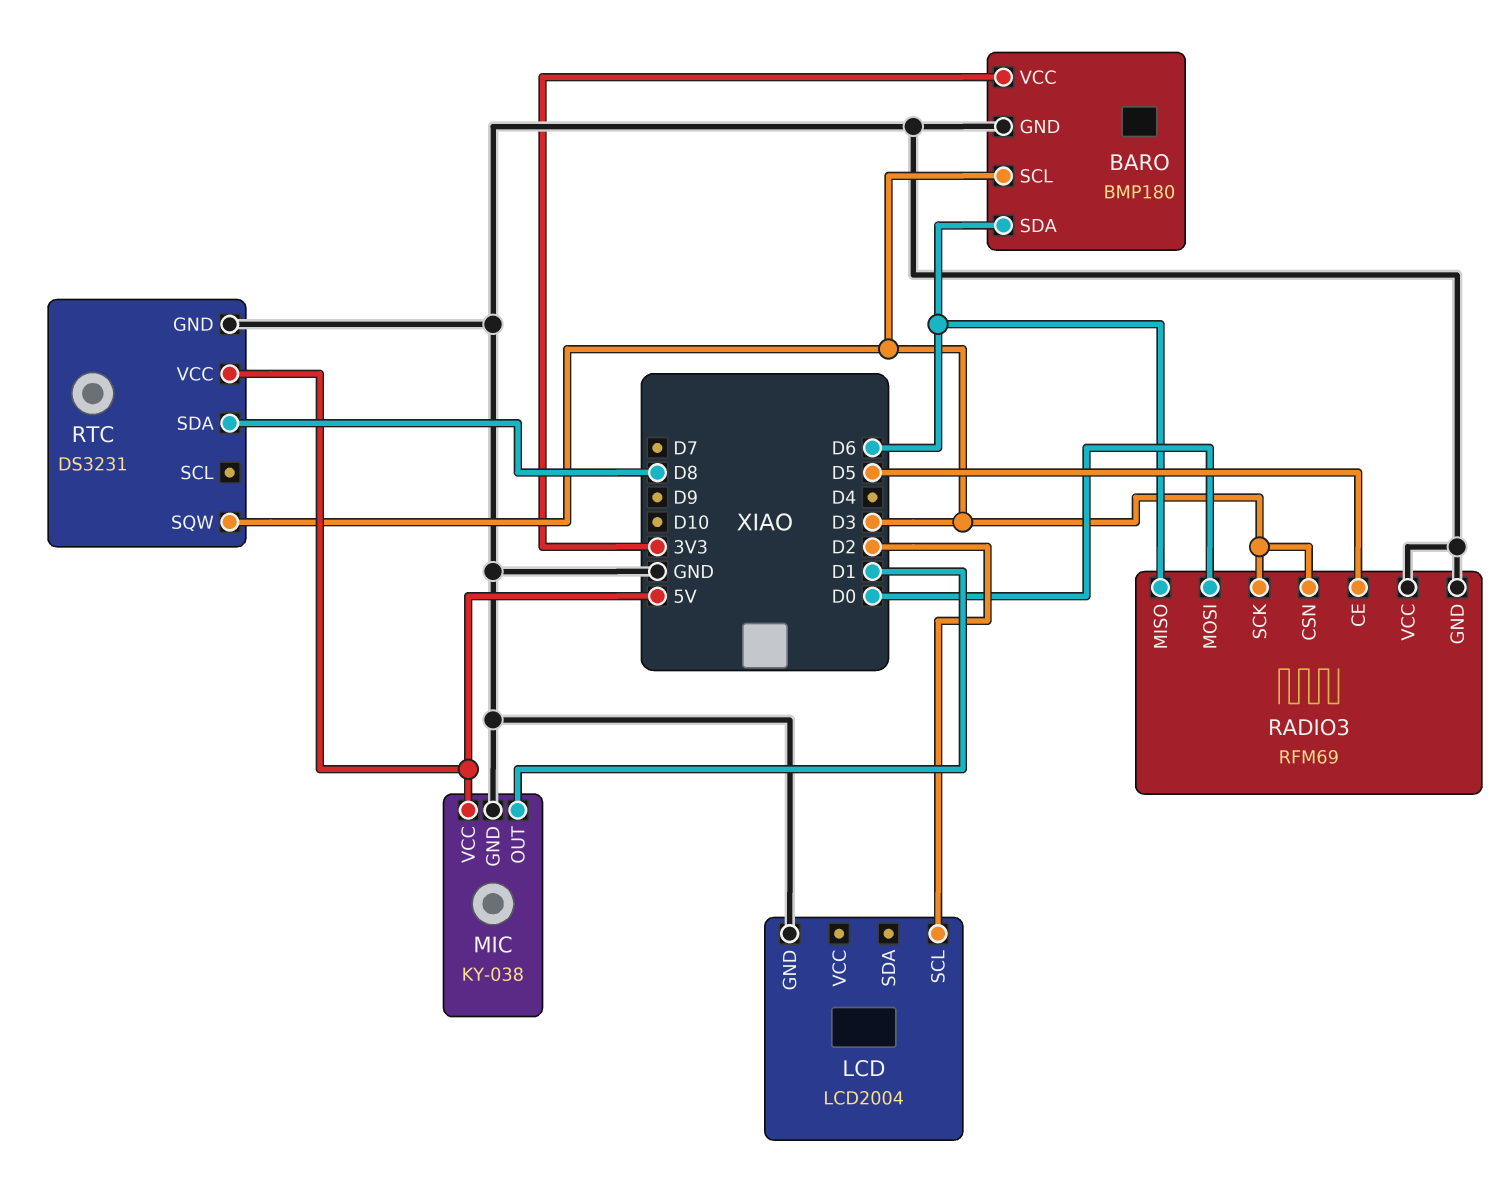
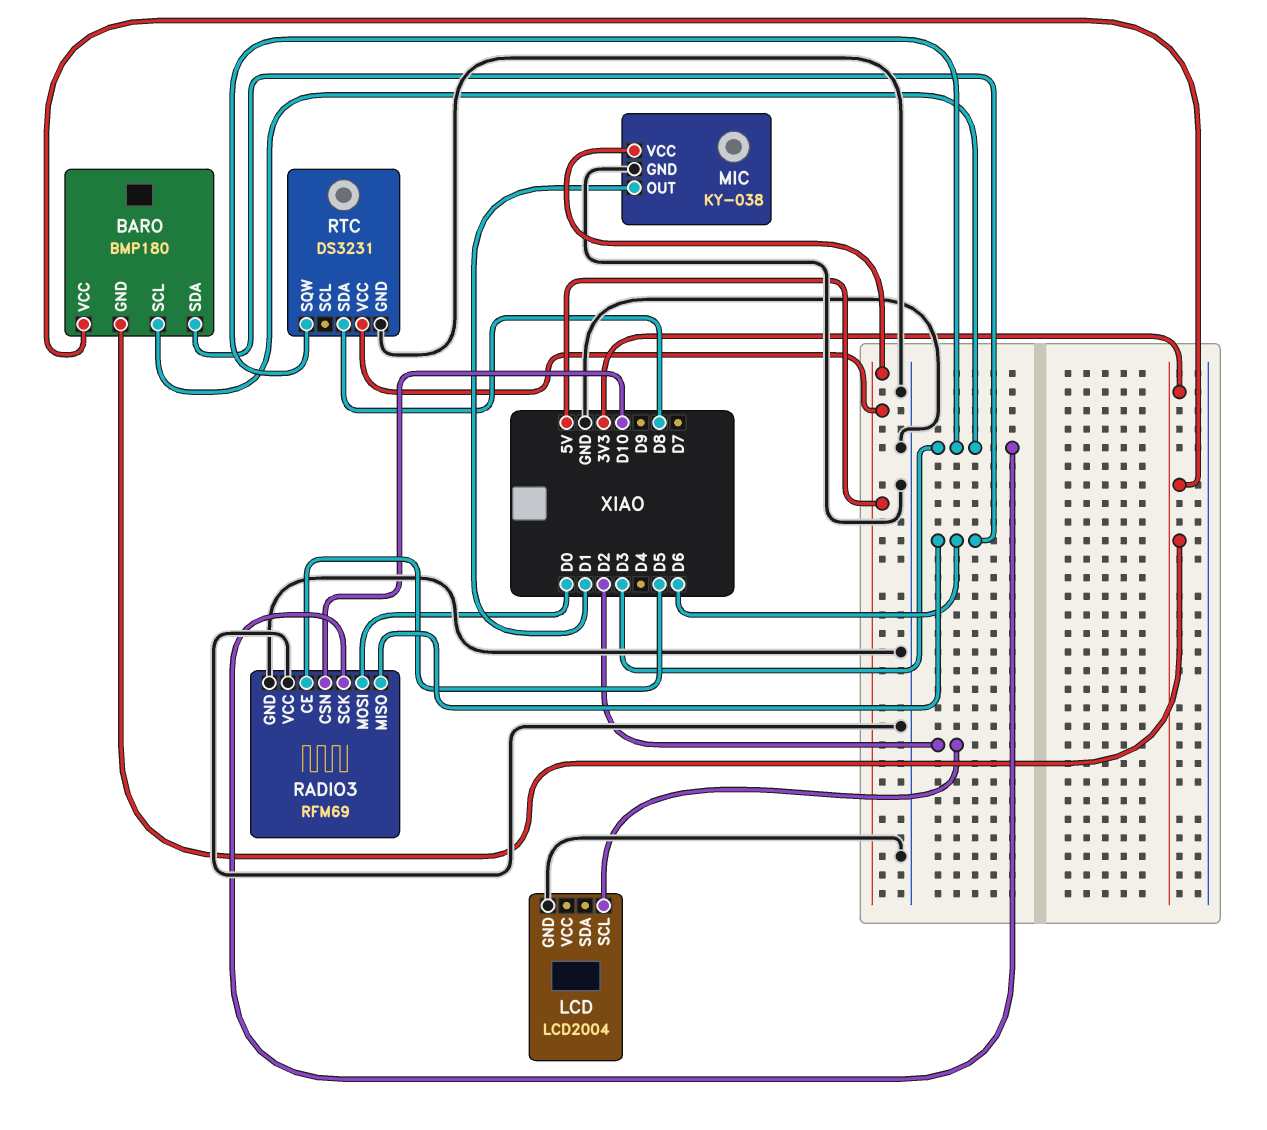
BARO pin GND: GND -> 3V3
RADIO3 pin CSN: D3 -> D10

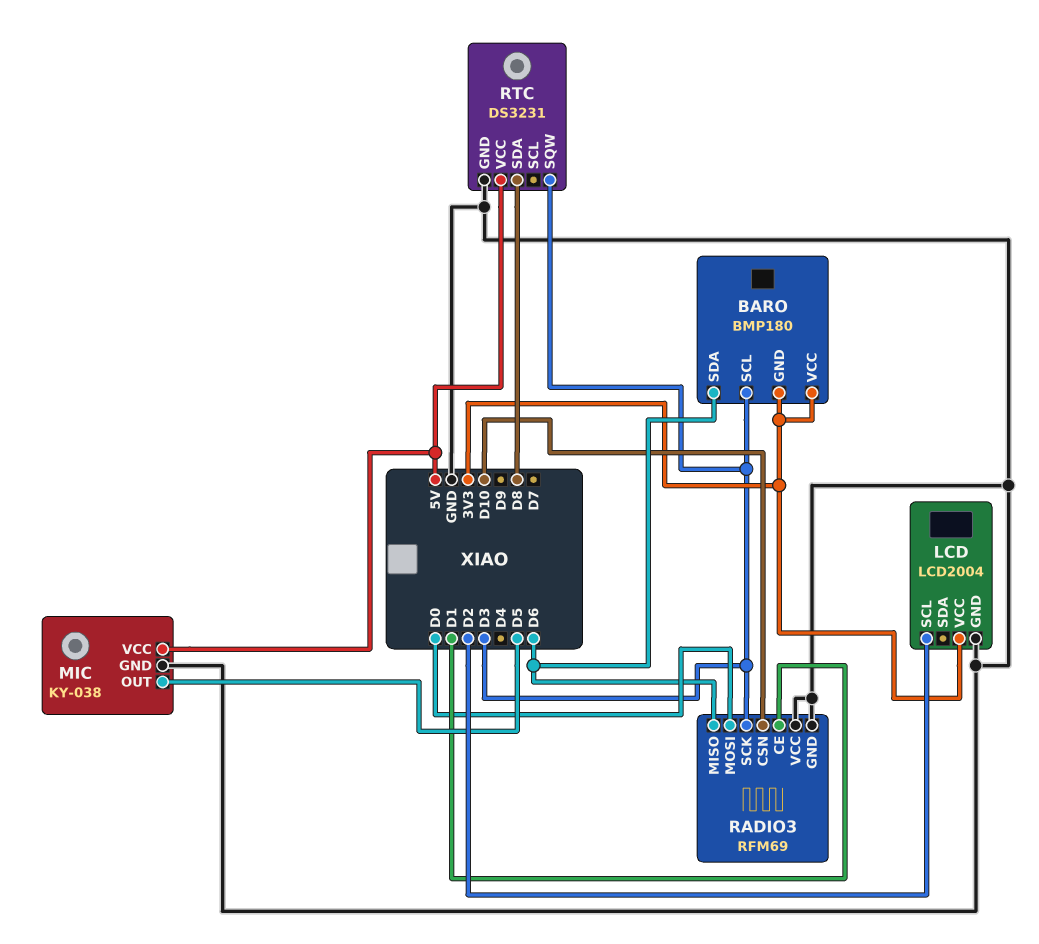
LCD pin VCC: none -> 3V3
MIC pin OUT: D1 -> D5
RADIO3 pin CE: D5 -> D1

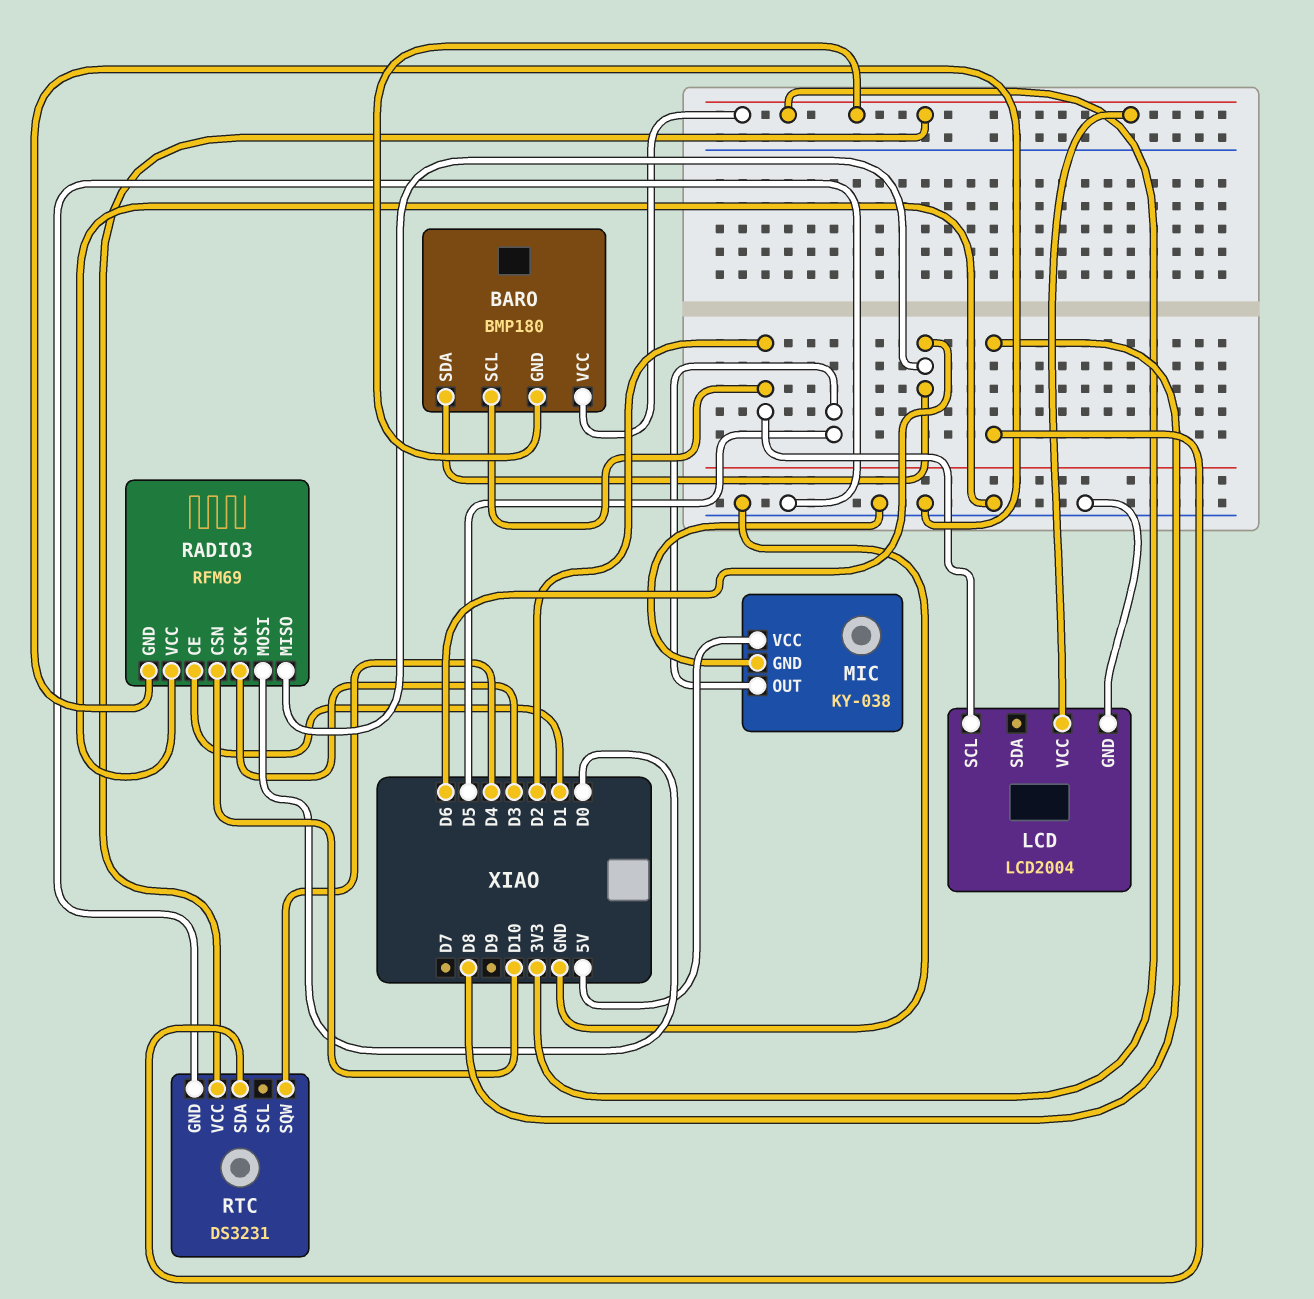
BARO pin SCL: D3 -> D2
RTC pin SQW: D3 -> D4
RTC pin VCC: 5V -> 3V3

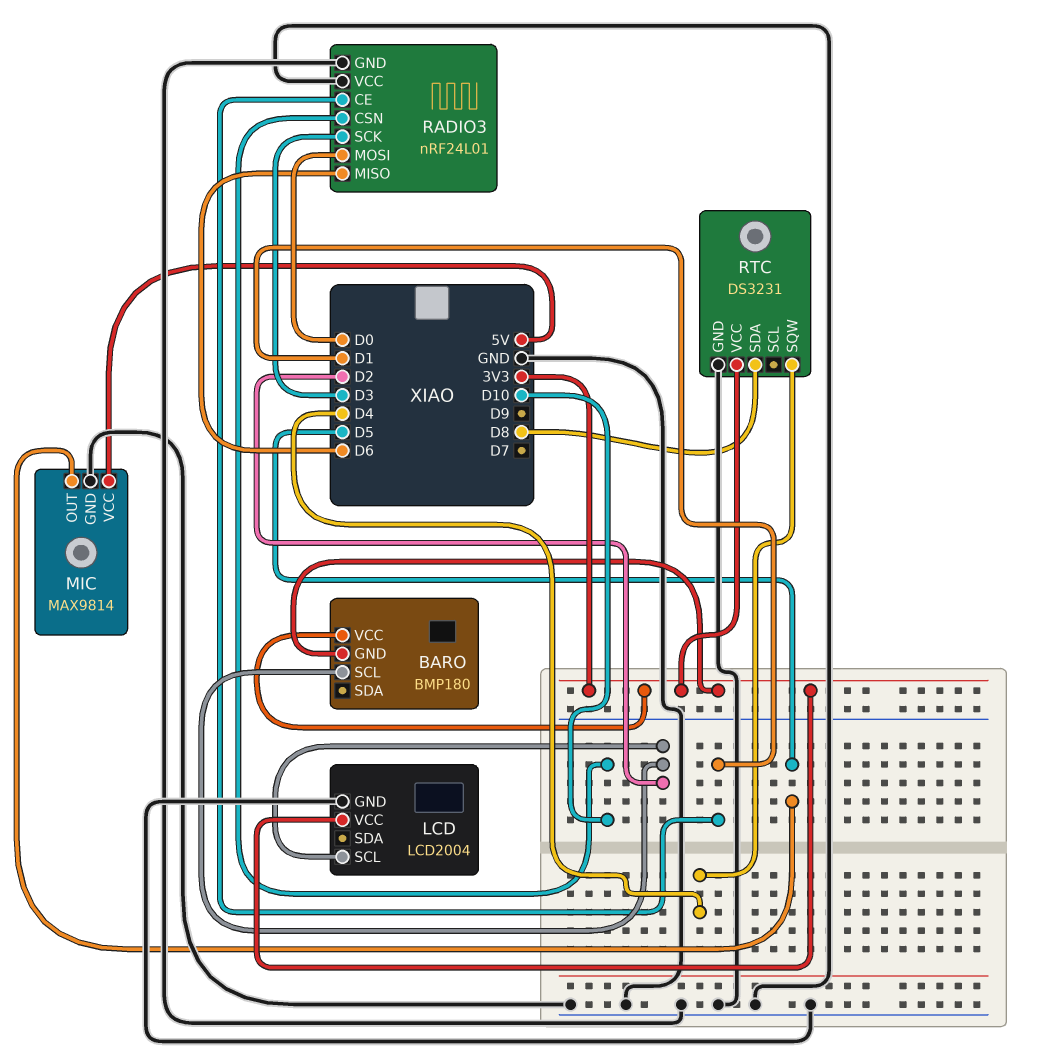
BARO pin SDA: D6 -> none
MIC: KY-038 -> MAX9814
RADIO3: RFM69 -> nRF24L01

